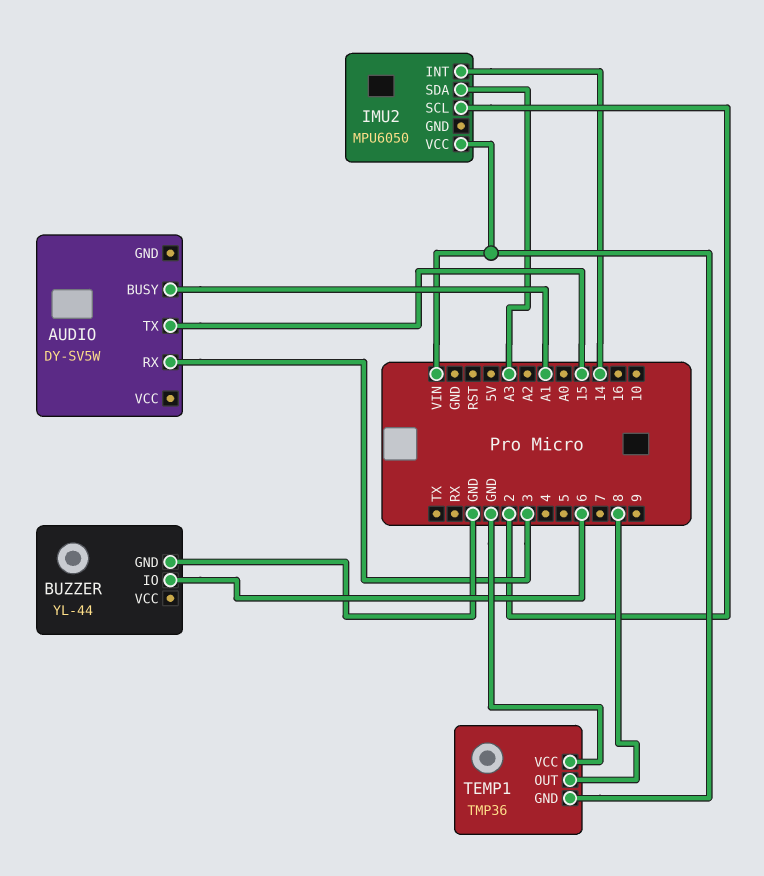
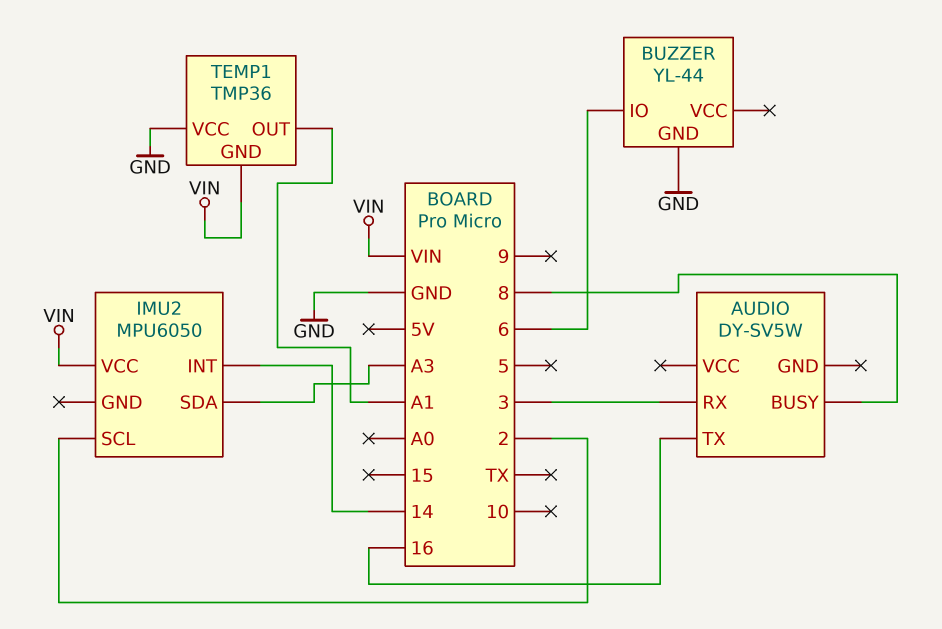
AUDIO pin BUSY: A1 -> 8
AUDIO pin TX: 15 -> 16
TEMP1 pin OUT: 8 -> A1

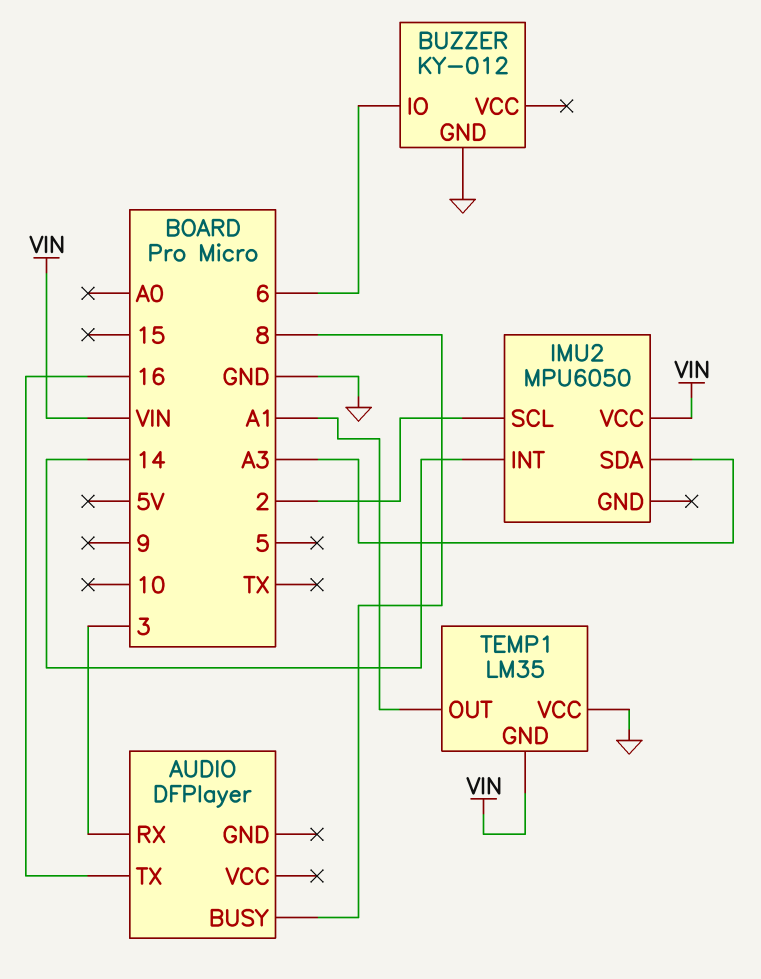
AUDIO: DY-SV5W -> DFPlayer
BUZZER: YL-44 -> KY-012
TEMP1: TMP36 -> LM35

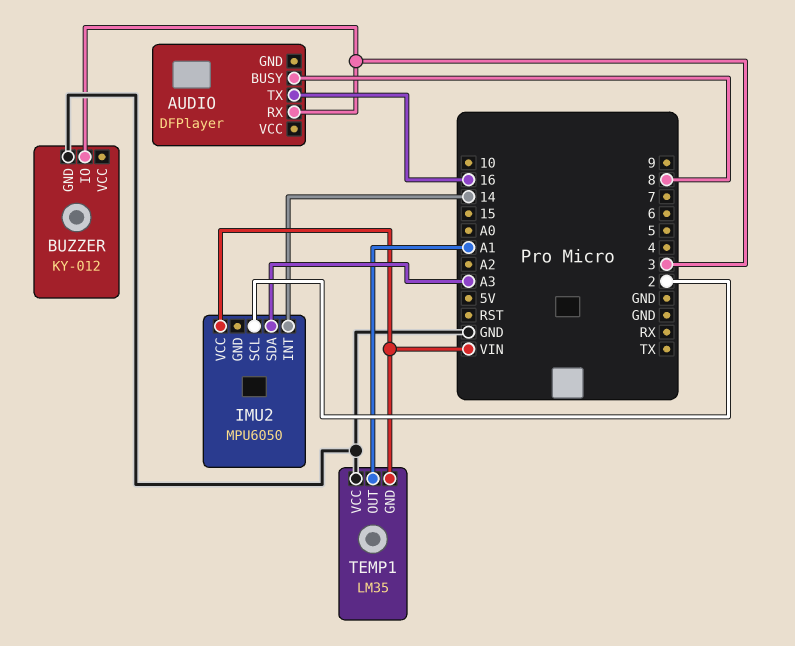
BUZZER pin IO: 6 -> 3

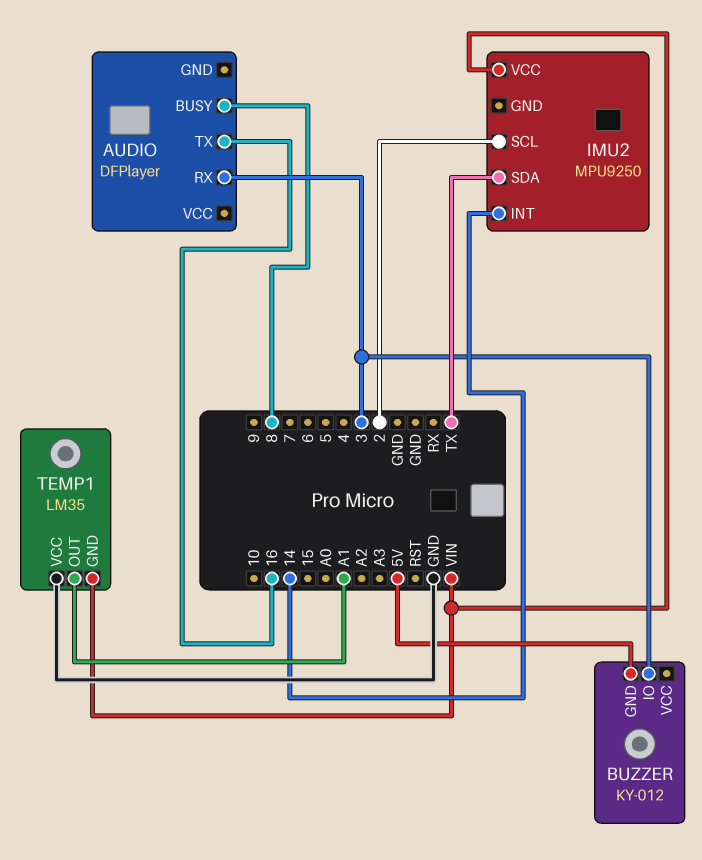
BUZZER pin GND: GND -> 5V
IMU2: MPU6050 -> MPU9250
IMU2 pin SDA: A3 -> TX

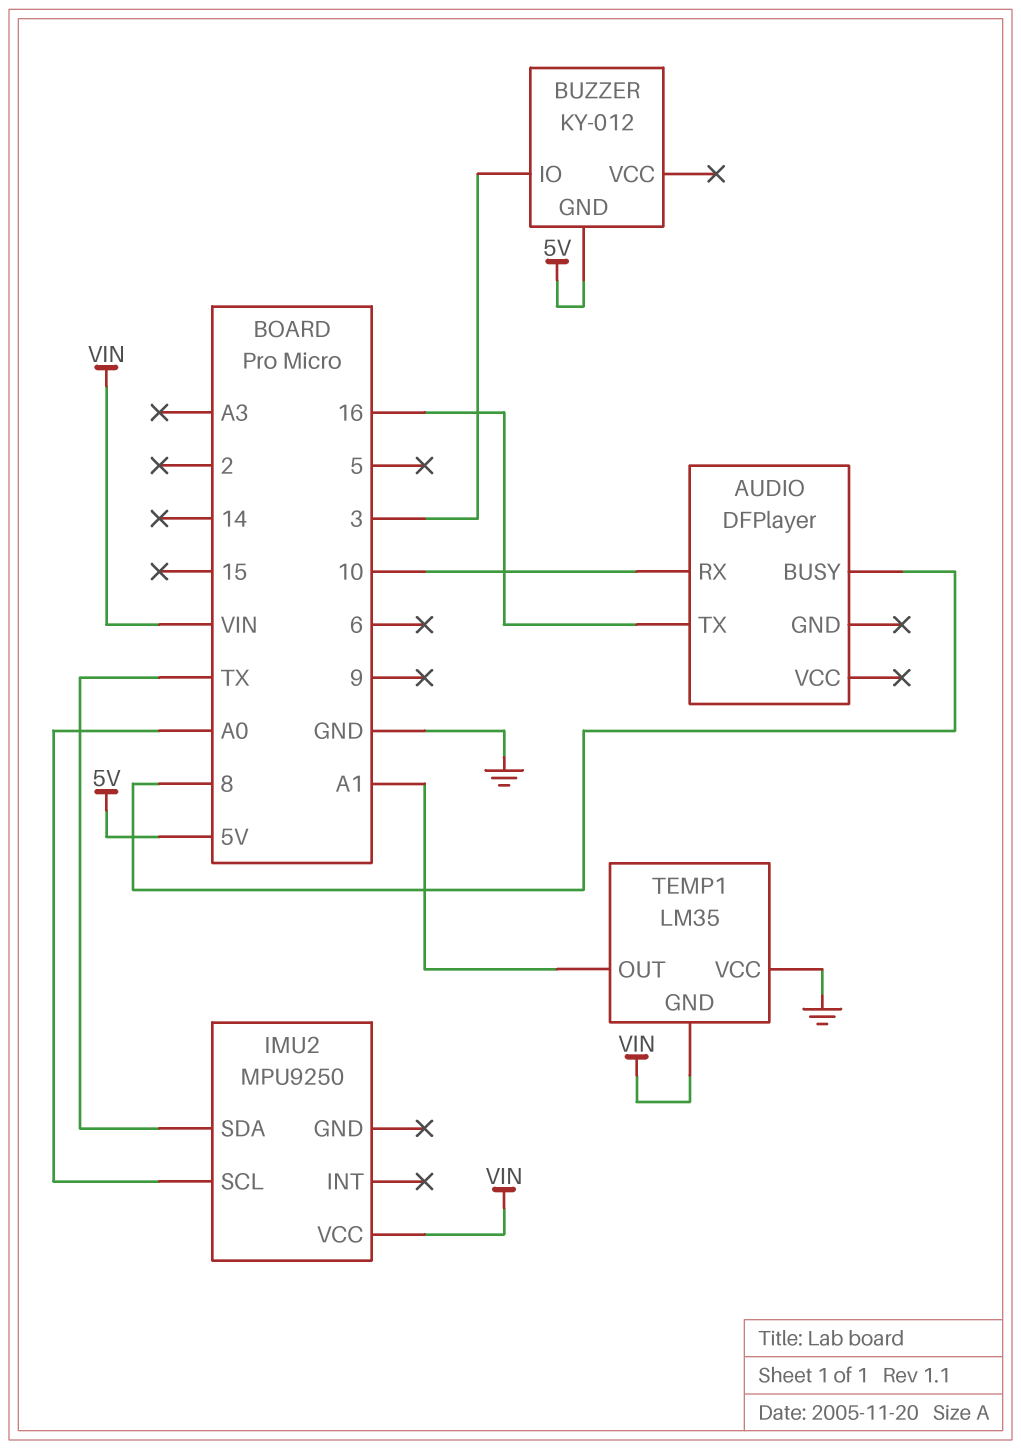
AUDIO pin RX: 3 -> 10
IMU2 pin INT: 14 -> none
IMU2 pin SCL: 2 -> A0

